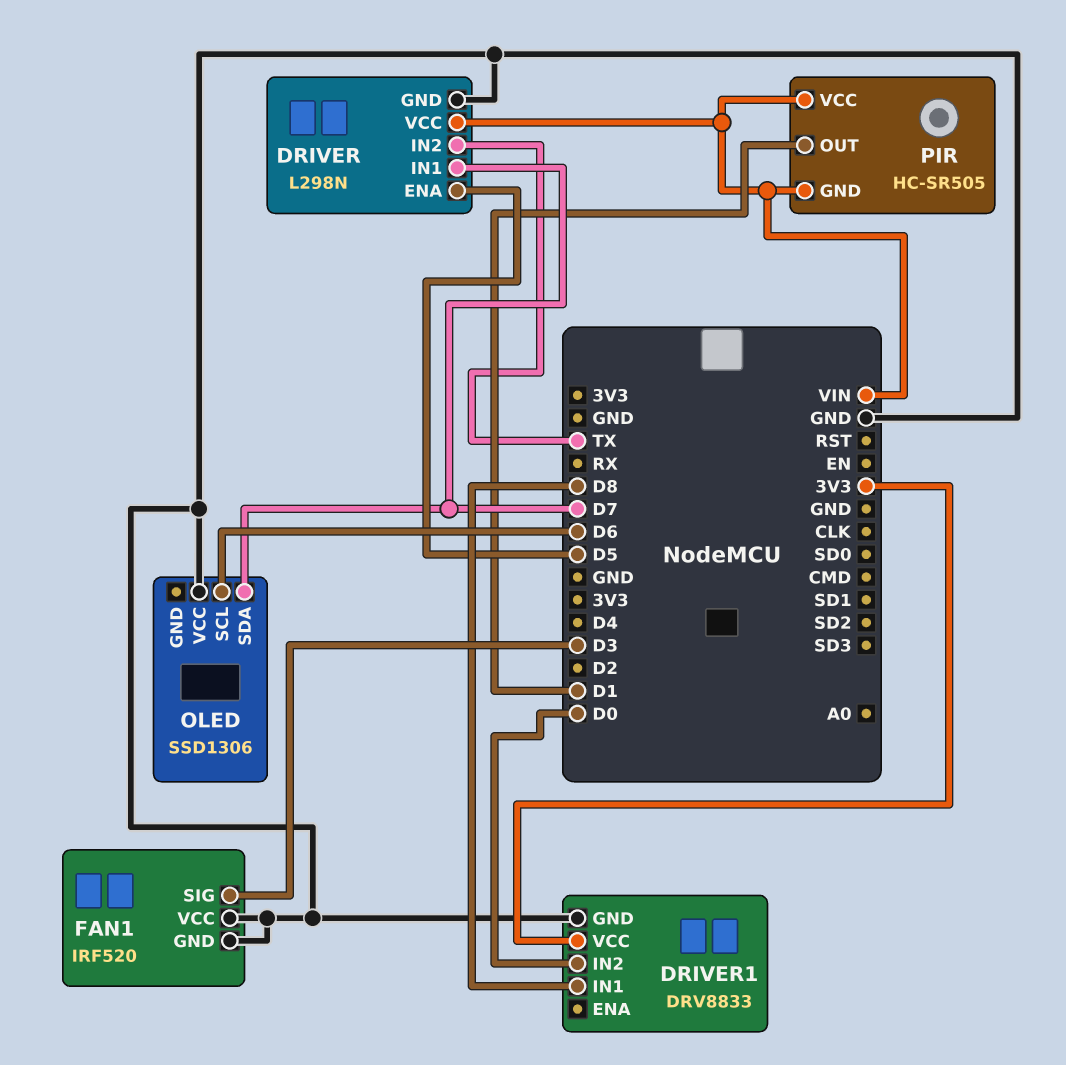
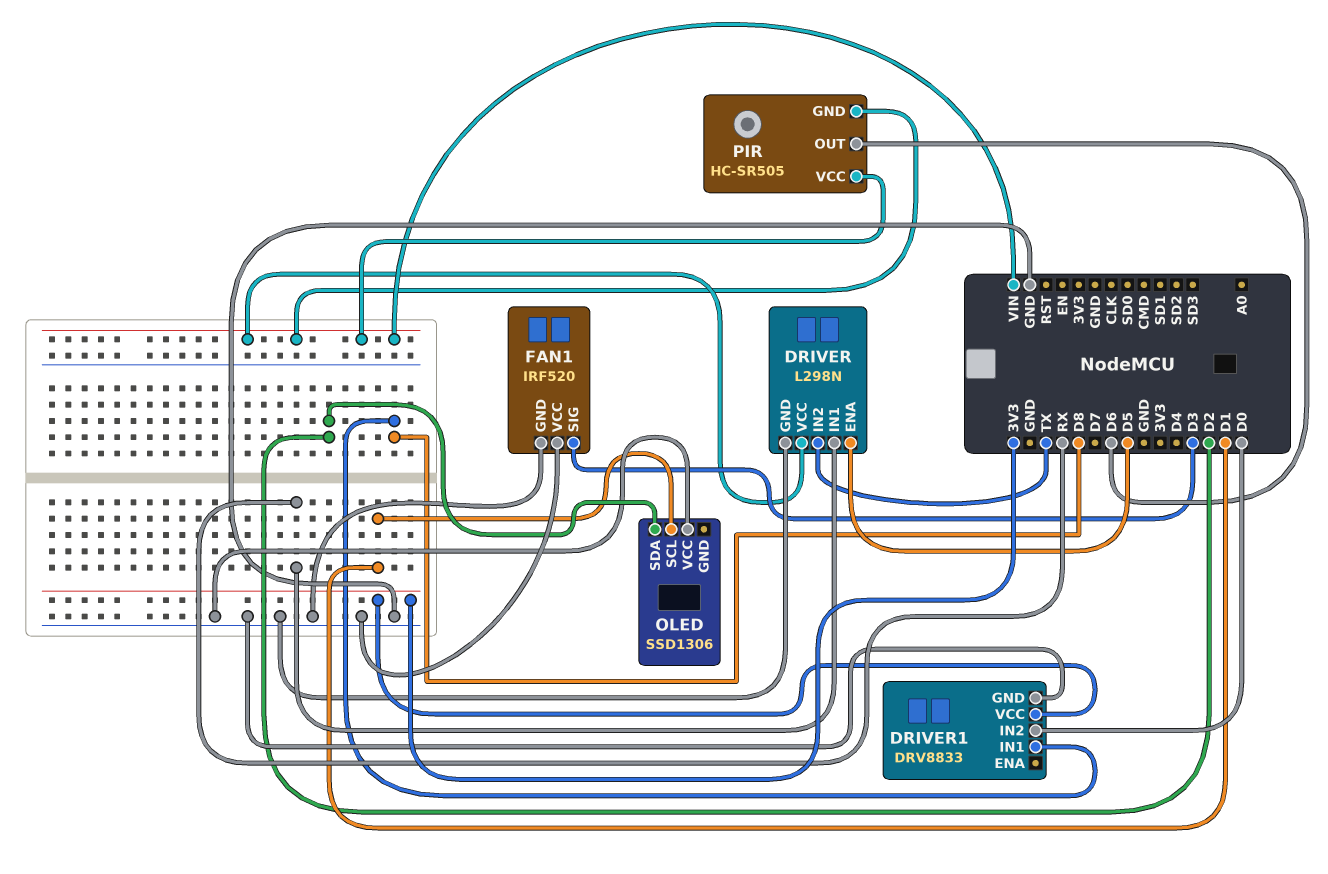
DRIVER pin IN1: D7 -> RX
OLED pin SCL: D6 -> D1
OLED pin SDA: D7 -> D2
PIR pin OUT: D1 -> D6

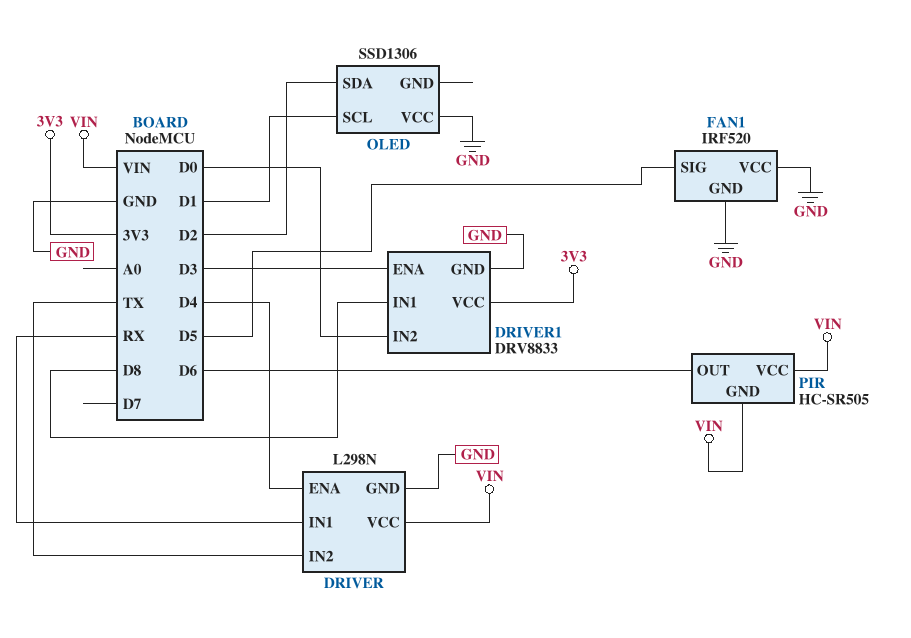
DRIVER pin ENA: D5 -> D4
DRIVER1 pin ENA: none -> D3
FAN1 pin SIG: D3 -> D5

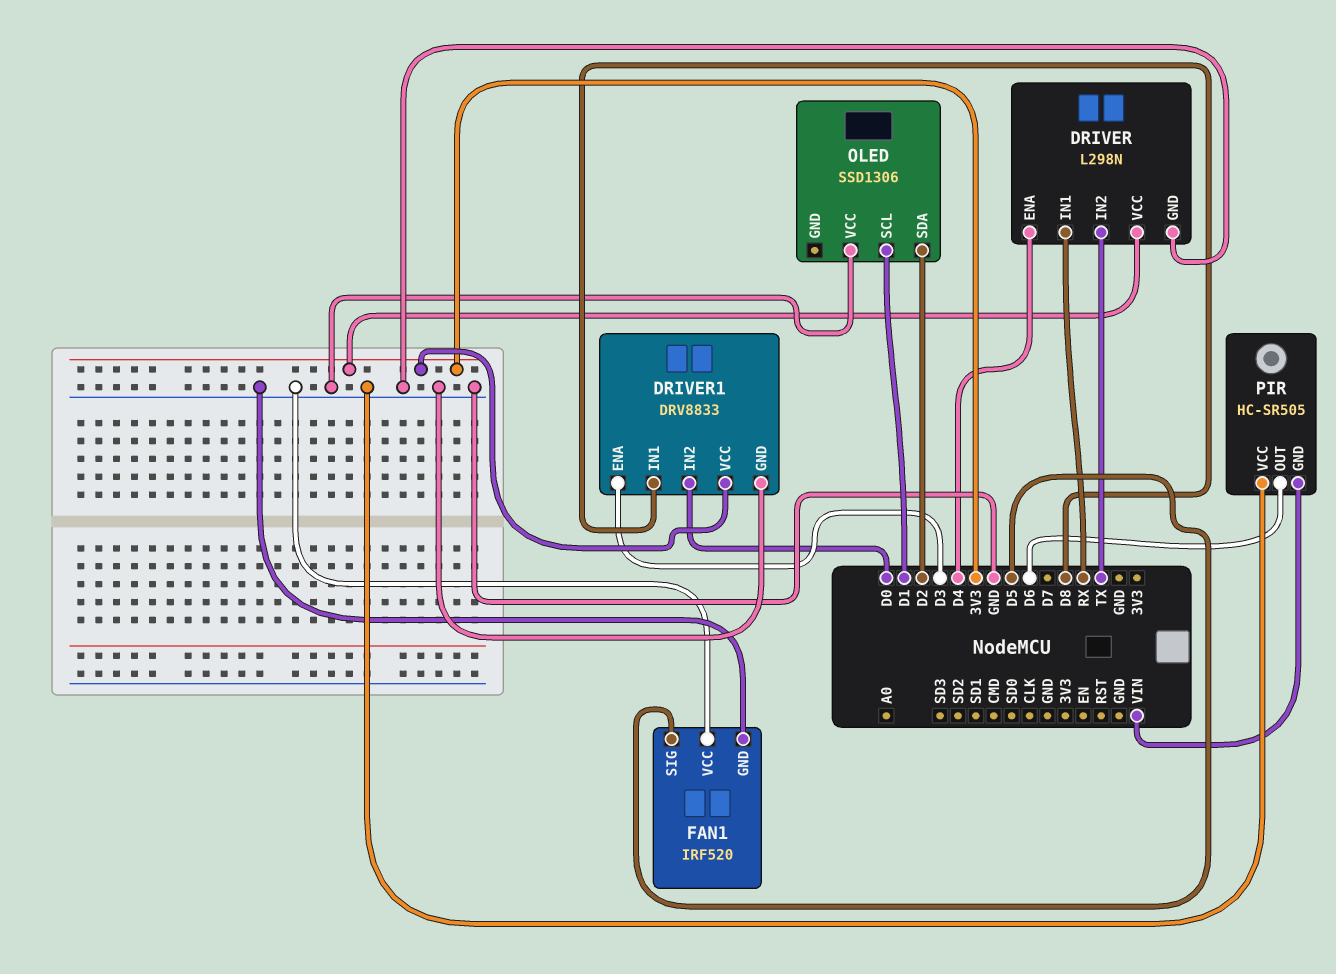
DRIVER pin VCC: VIN -> 3V3
PIR pin VCC: VIN -> GND

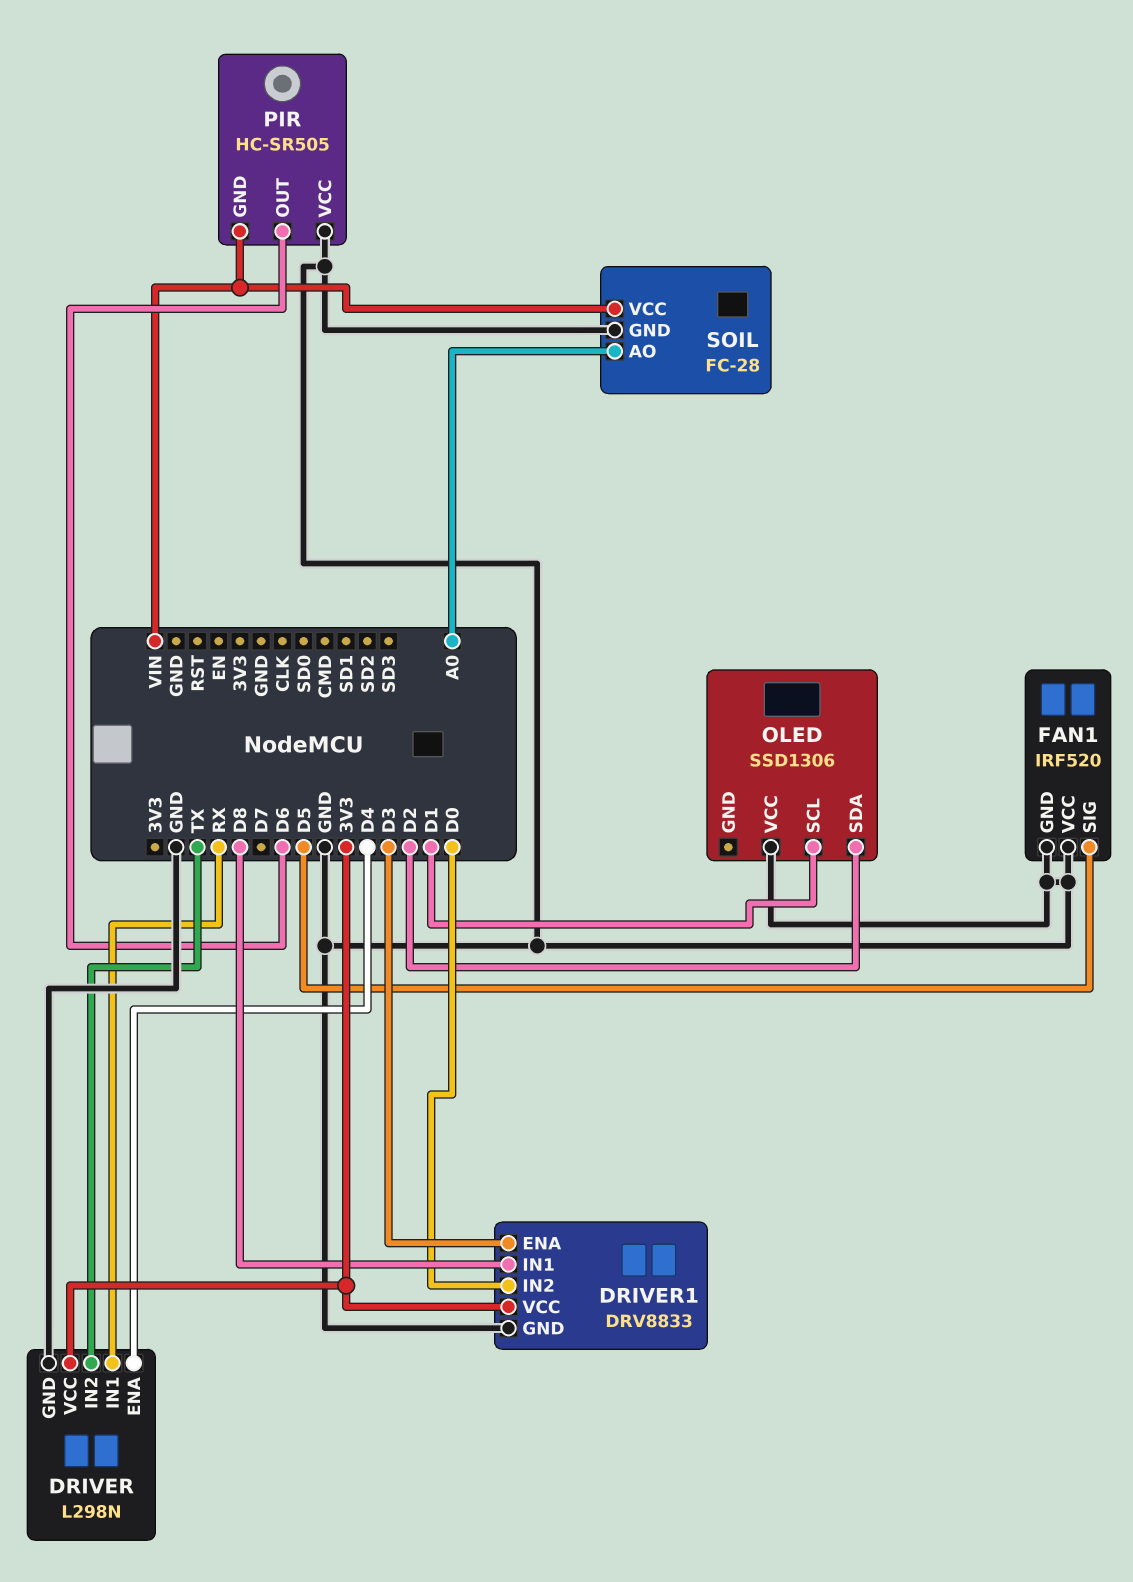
SOIL: none -> FC-28
SOIL pin AO: none -> A0
SOIL pin GND: none -> GND
SOIL pin VCC: none -> VIN

